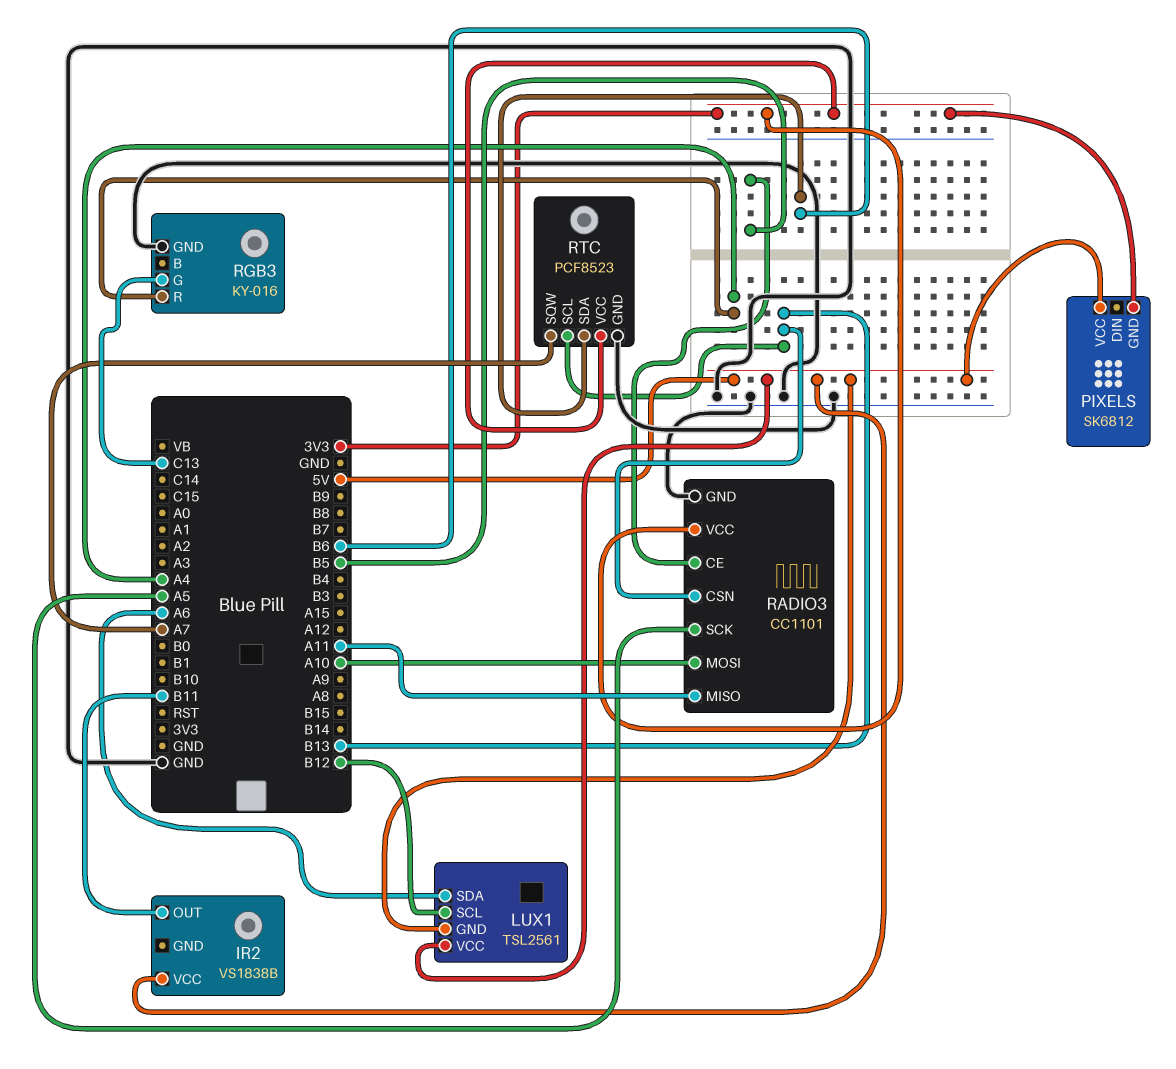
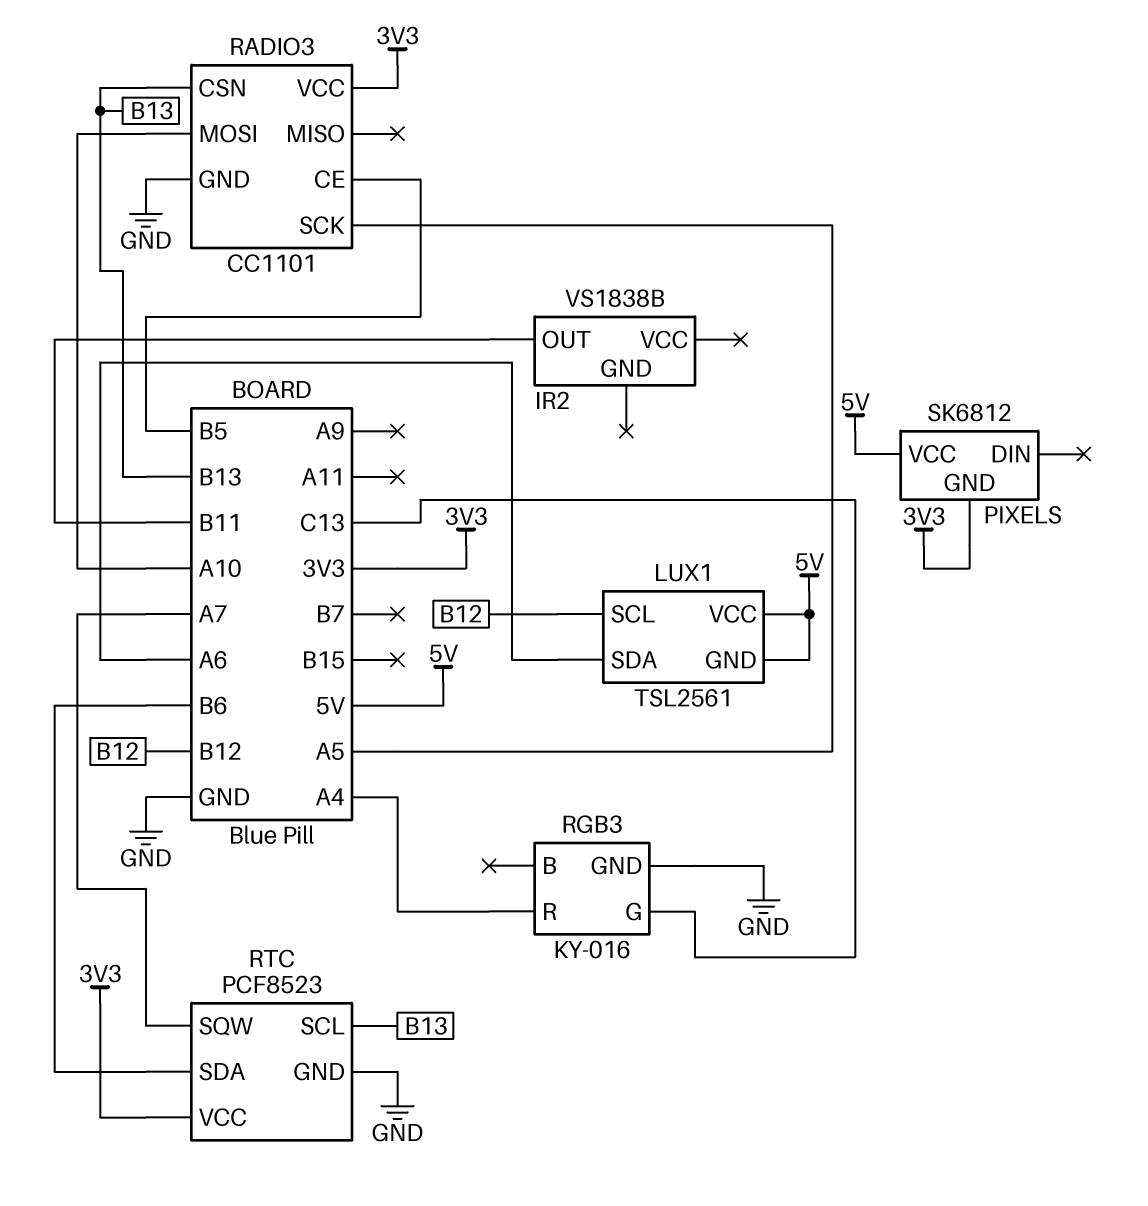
IR2 pin VCC: 5V -> none
RADIO3 pin MISO: A11 -> none

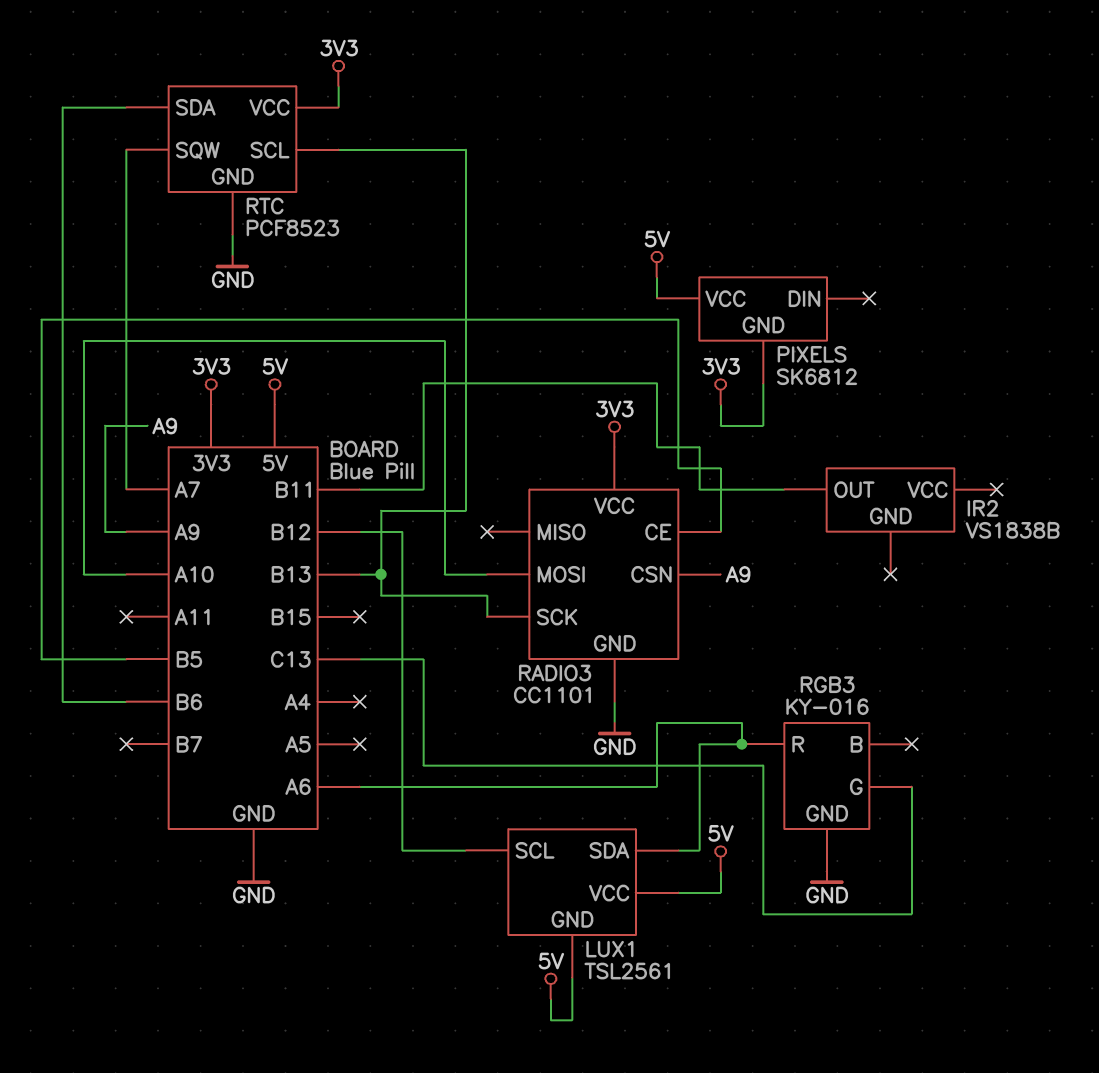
RADIO3 pin CSN: B13 -> A9
RADIO3 pin SCK: A5 -> B13
RGB3 pin R: A4 -> A6

